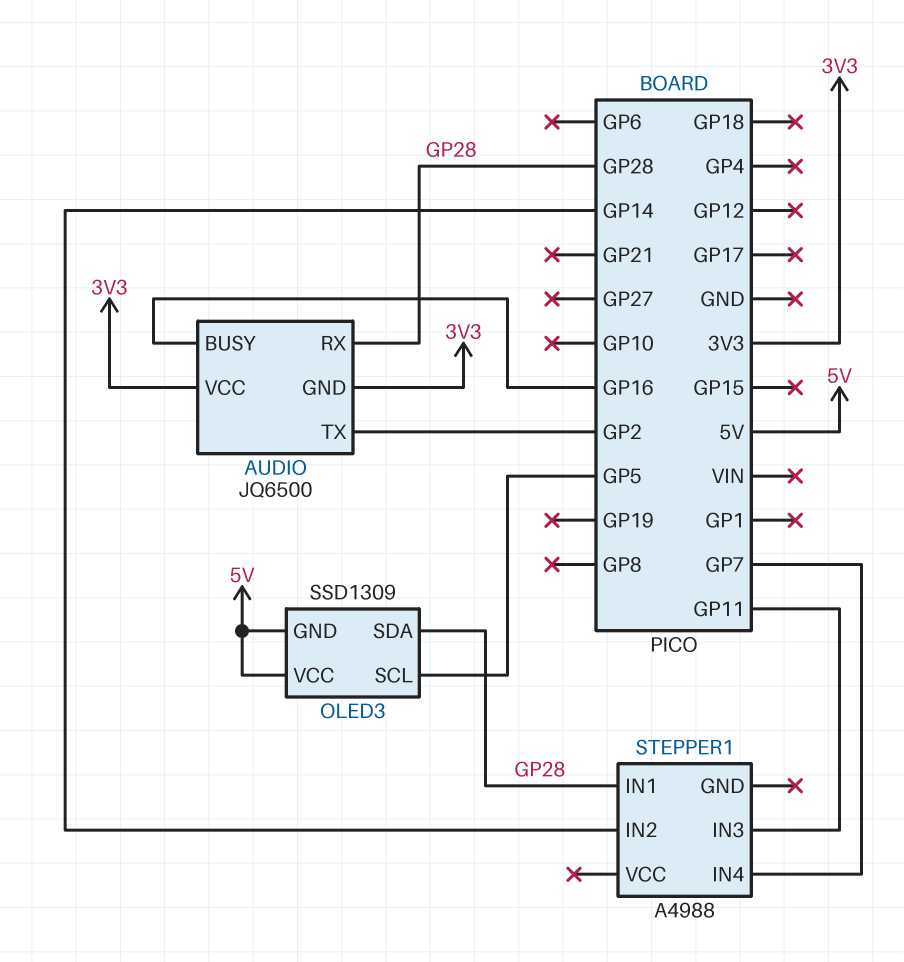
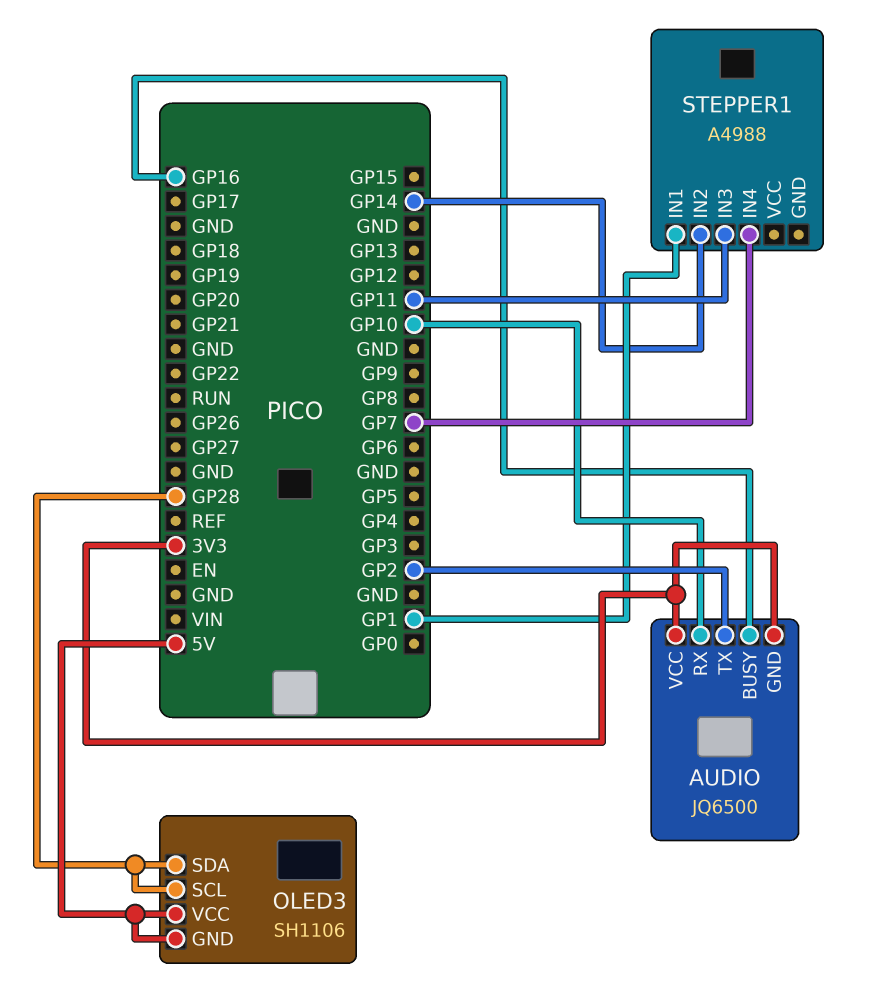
AUDIO pin RX: GP28 -> GP10
OLED3: SSD1309 -> SH1106
OLED3 pin SCL: GP5 -> GP28
STEPPER1 pin IN1: GP28 -> GP1

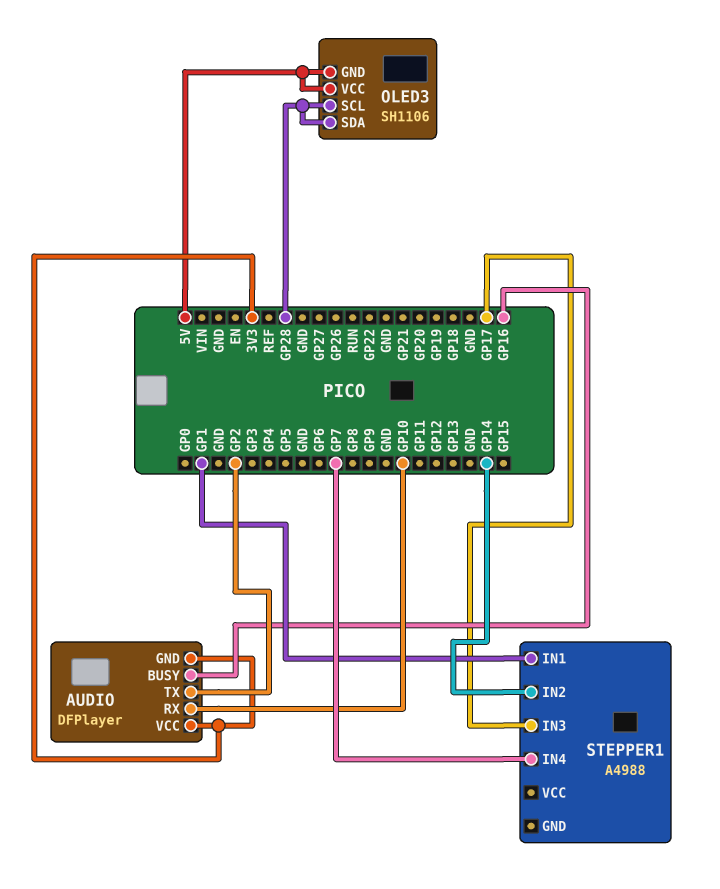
AUDIO: JQ6500 -> DFPlayer
STEPPER1 pin IN3: GP11 -> GP17

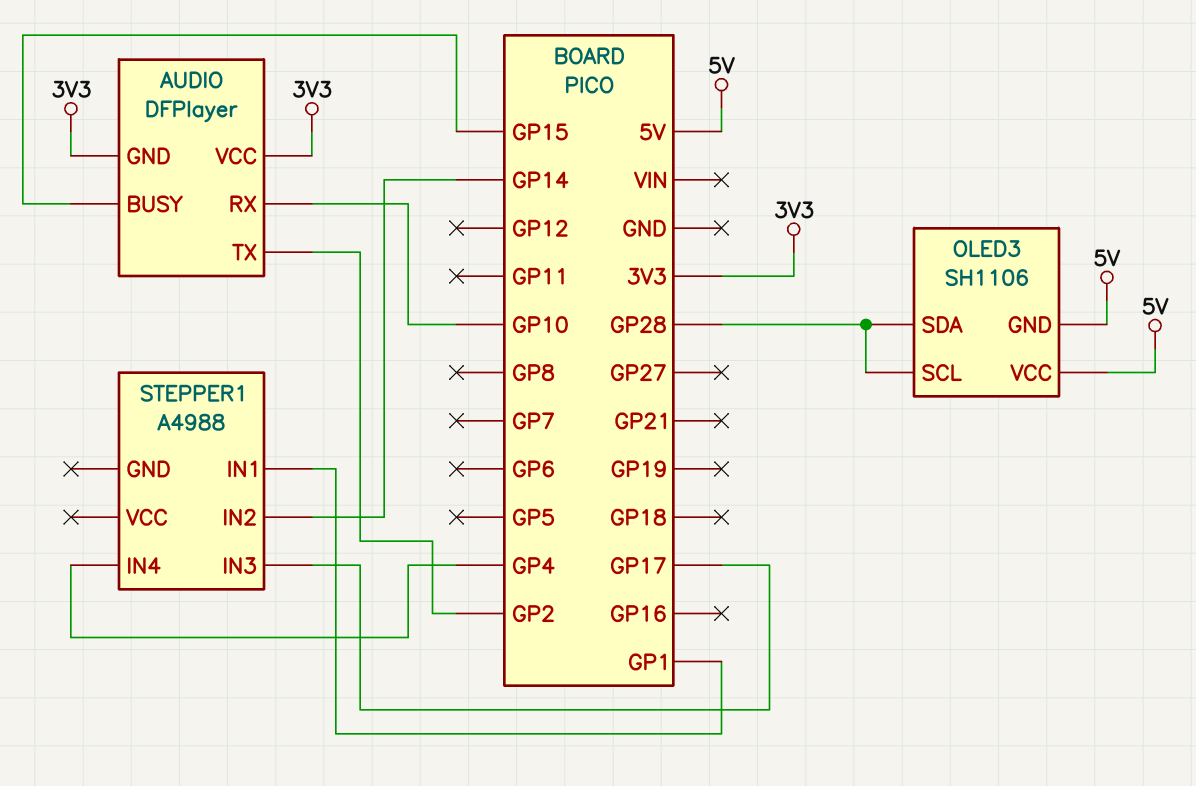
AUDIO pin BUSY: GP16 -> GP15
STEPPER1 pin IN4: GP7 -> GP4

